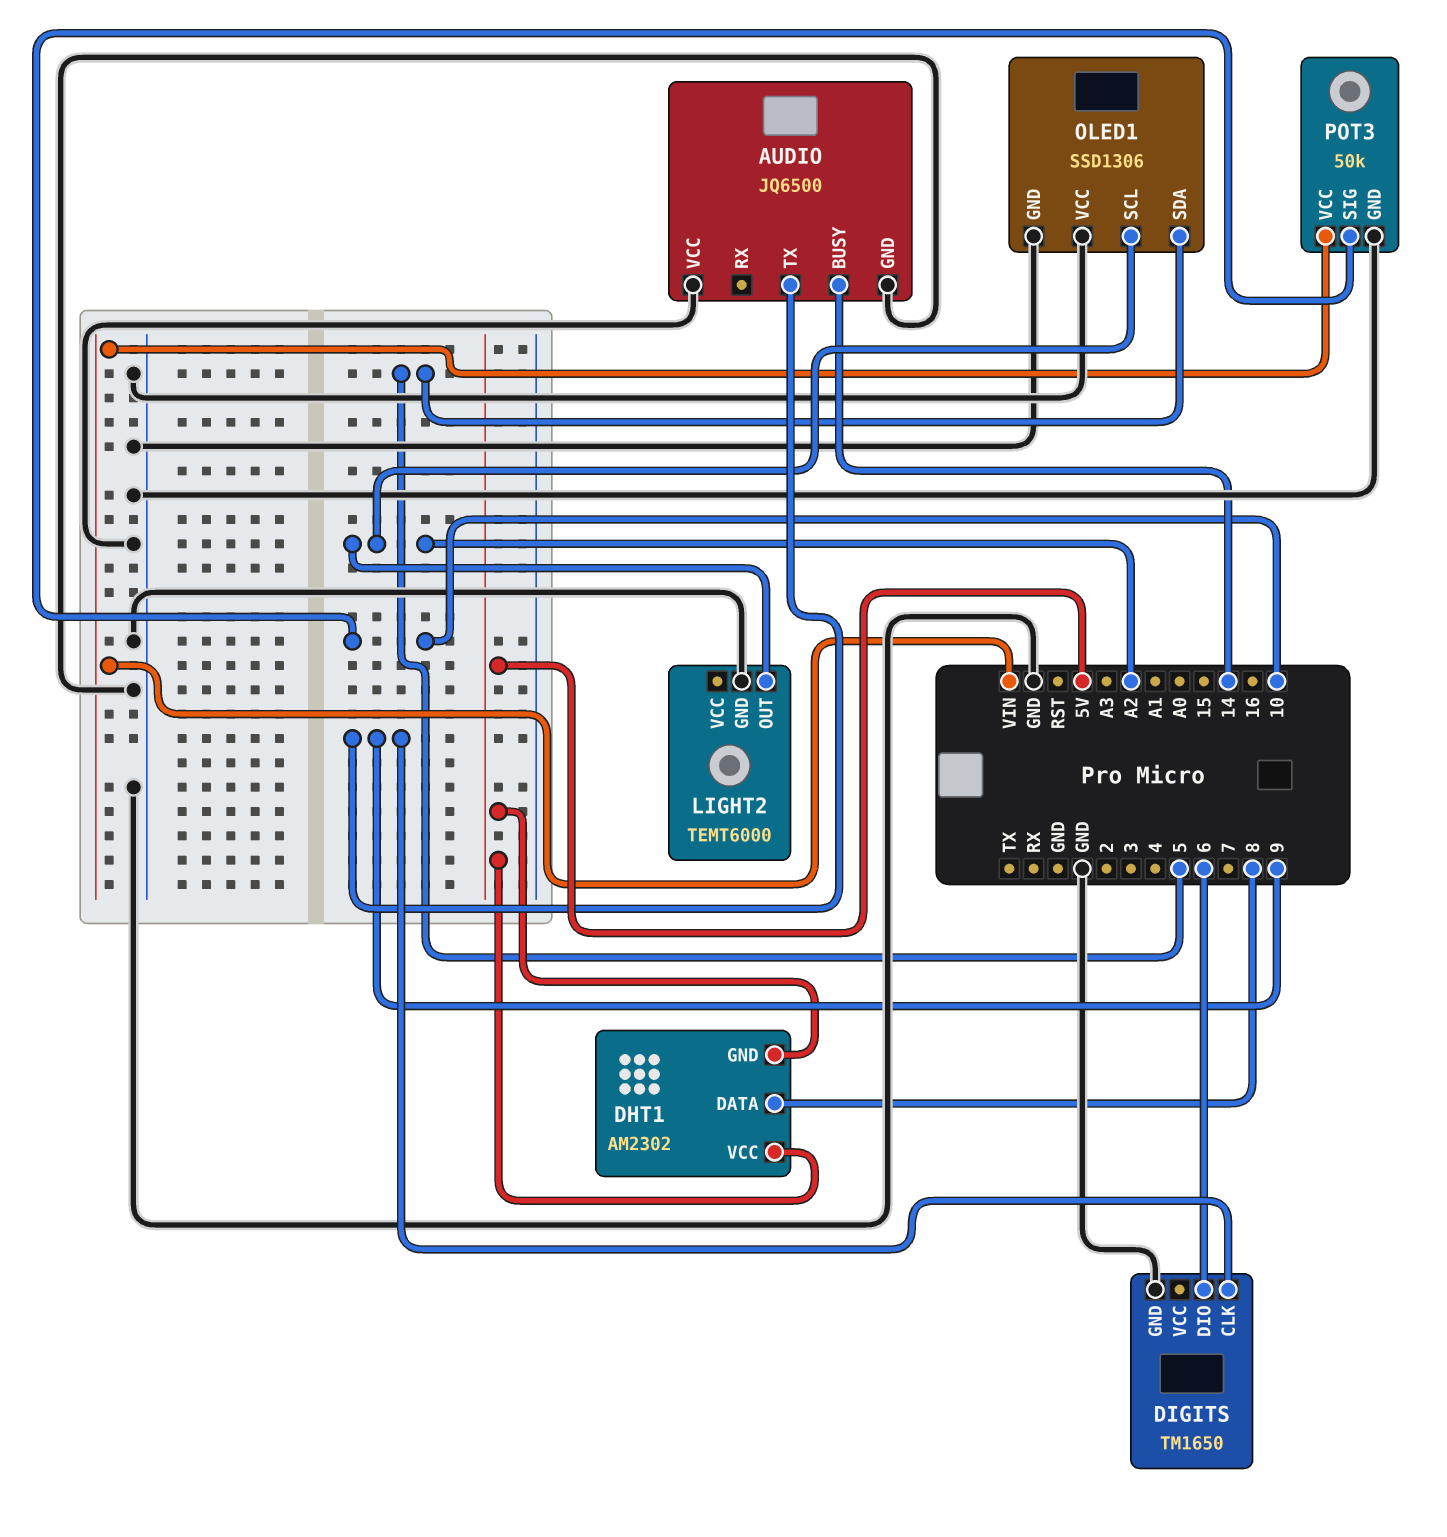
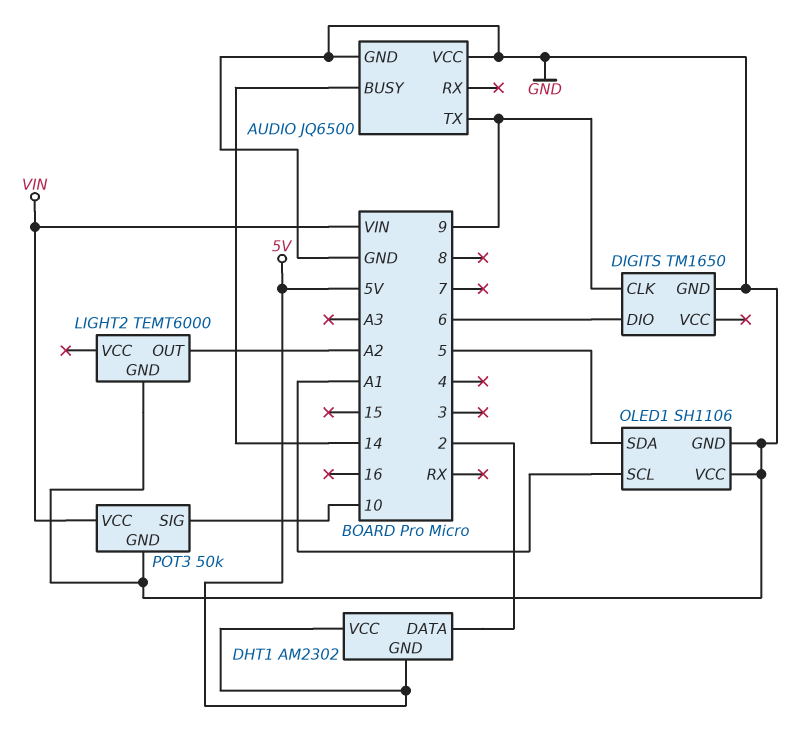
DHT1 pin DATA: 8 -> 2
OLED1: SSD1306 -> SH1106
OLED1 pin SCL: A2 -> A1

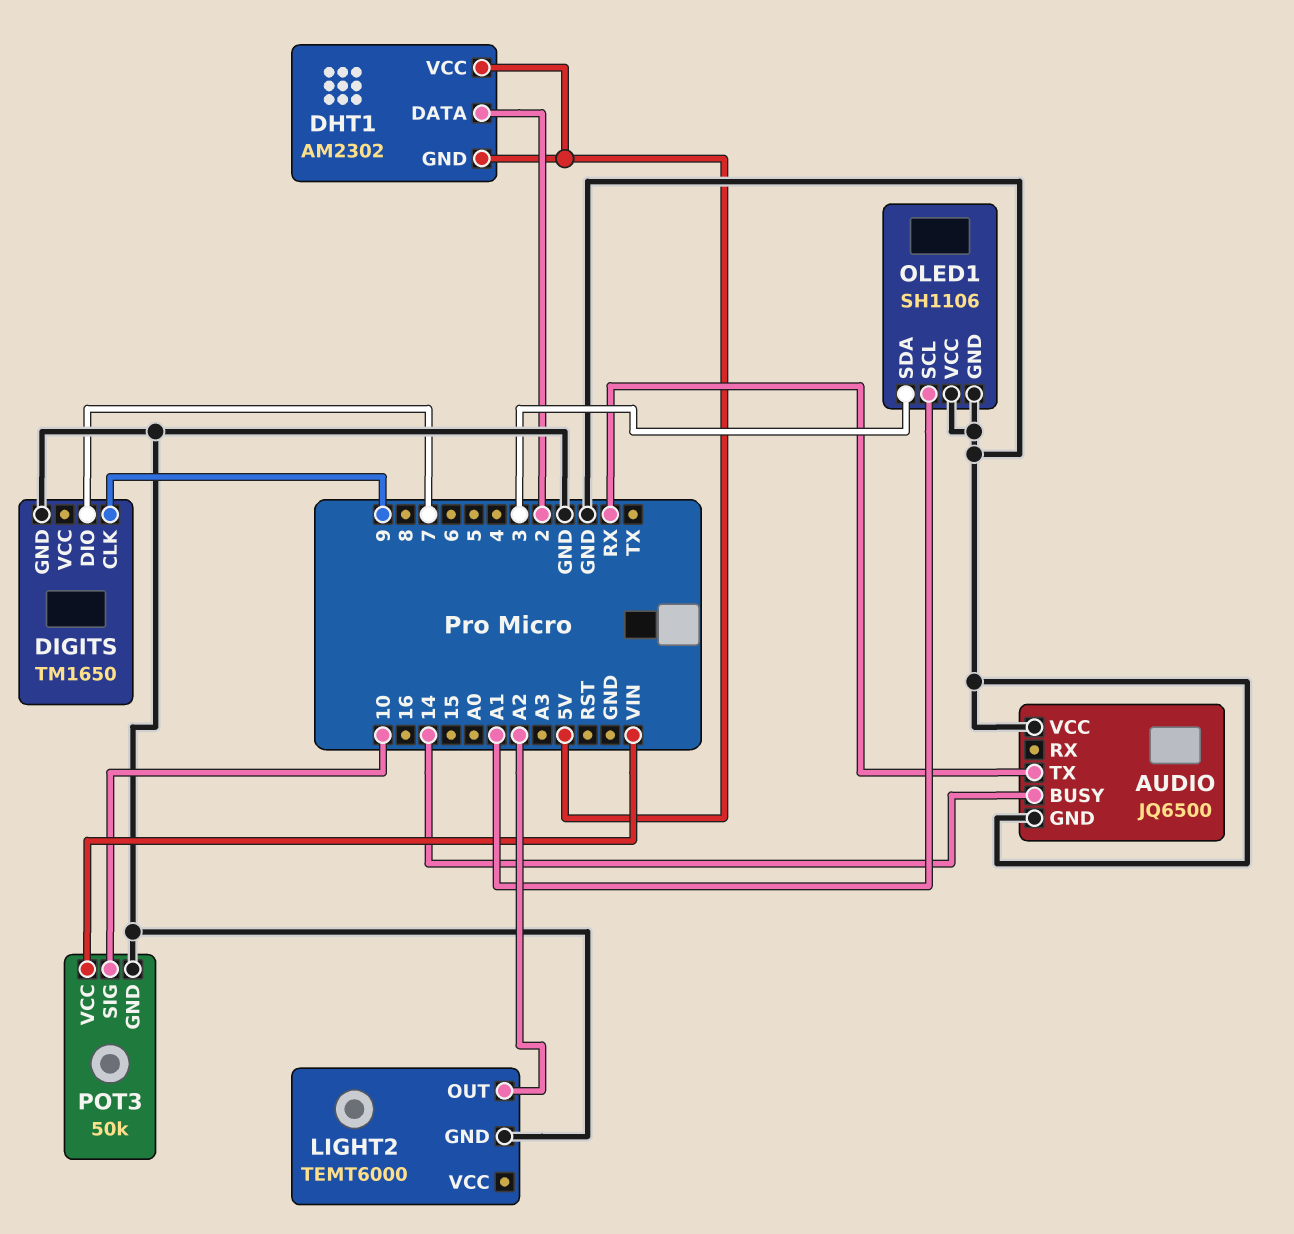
AUDIO pin TX: 9 -> RX
DIGITS pin DIO: 6 -> 7
OLED1 pin SDA: 5 -> 3

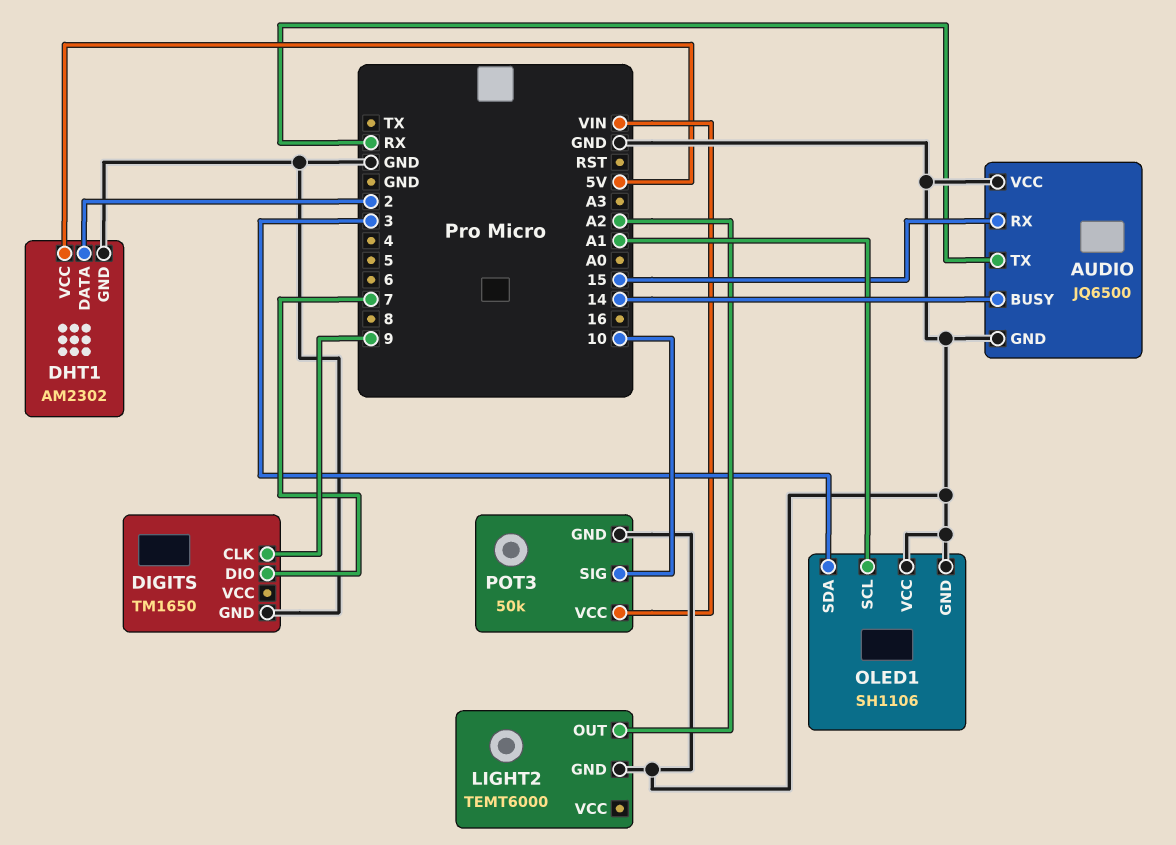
AUDIO pin RX: none -> 15
DHT1 pin GND: 5V -> GND

